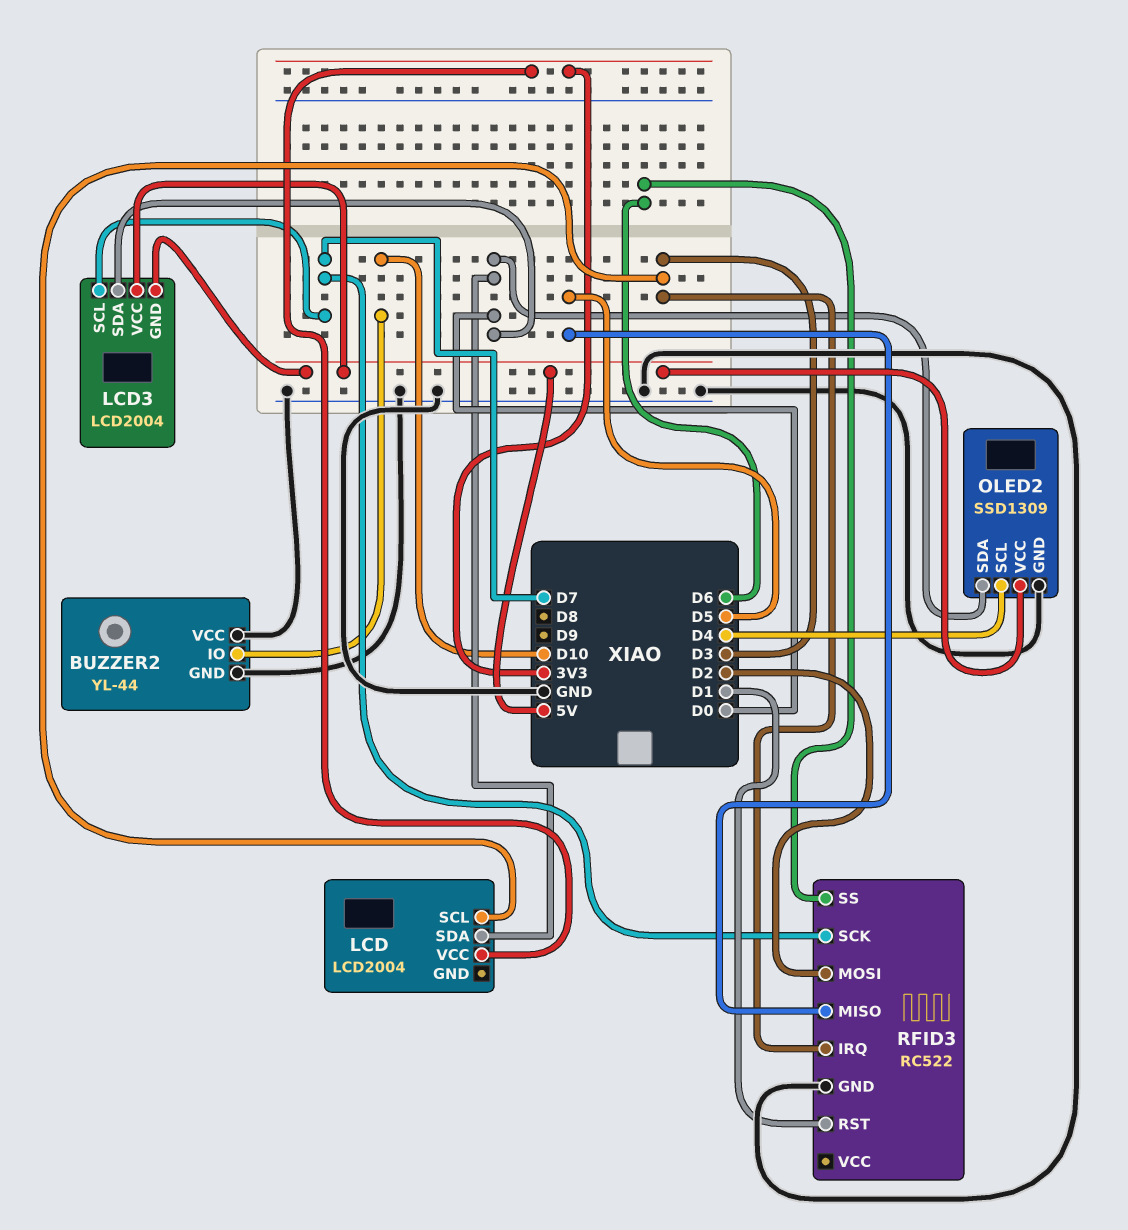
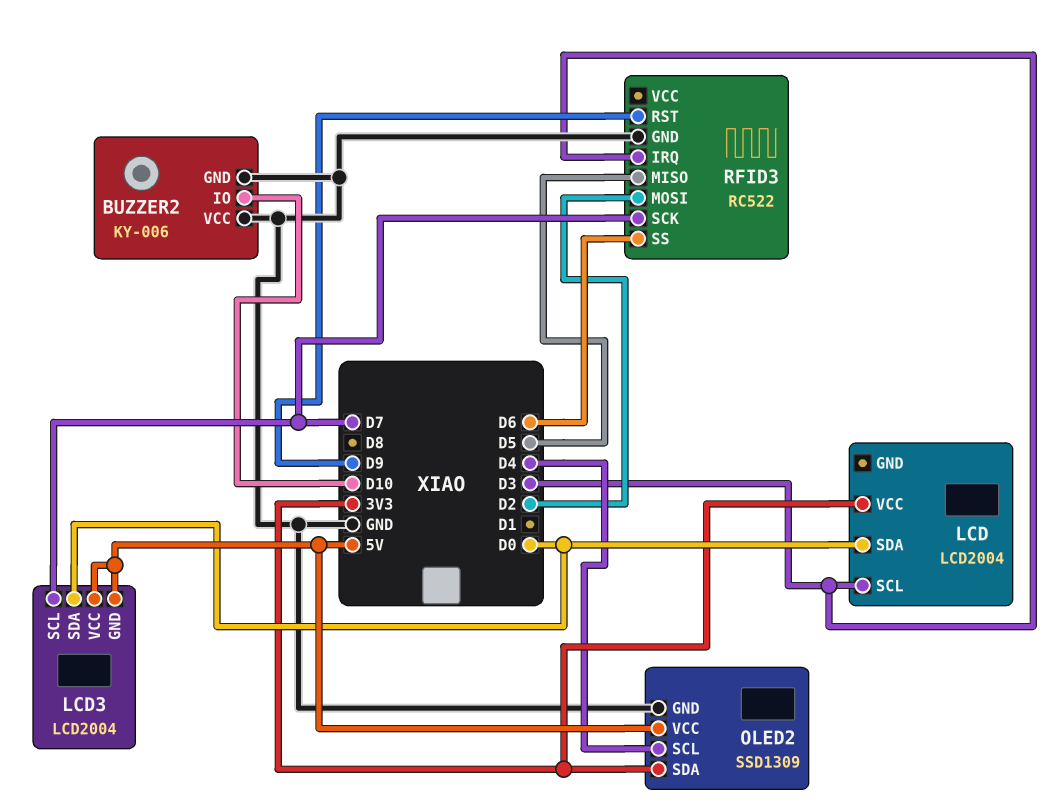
BUZZER2: YL-44 -> KY-006
OLED2 pin SDA: D0 -> 3V3
RFID3 pin RST: D1 -> D9

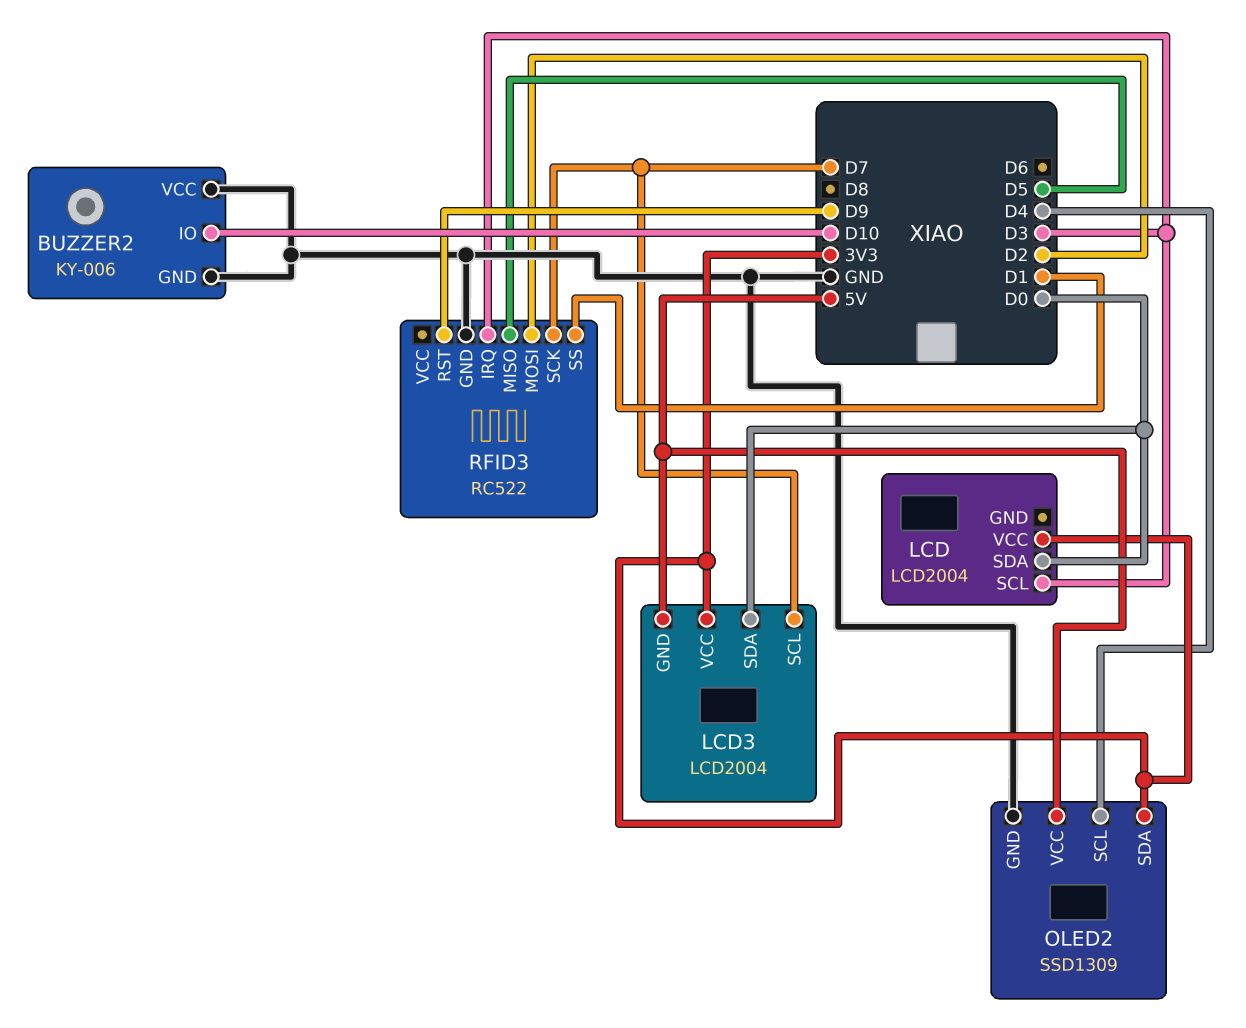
LCD3 pin VCC: 5V -> 3V3
RFID3 pin SS: D6 -> D1

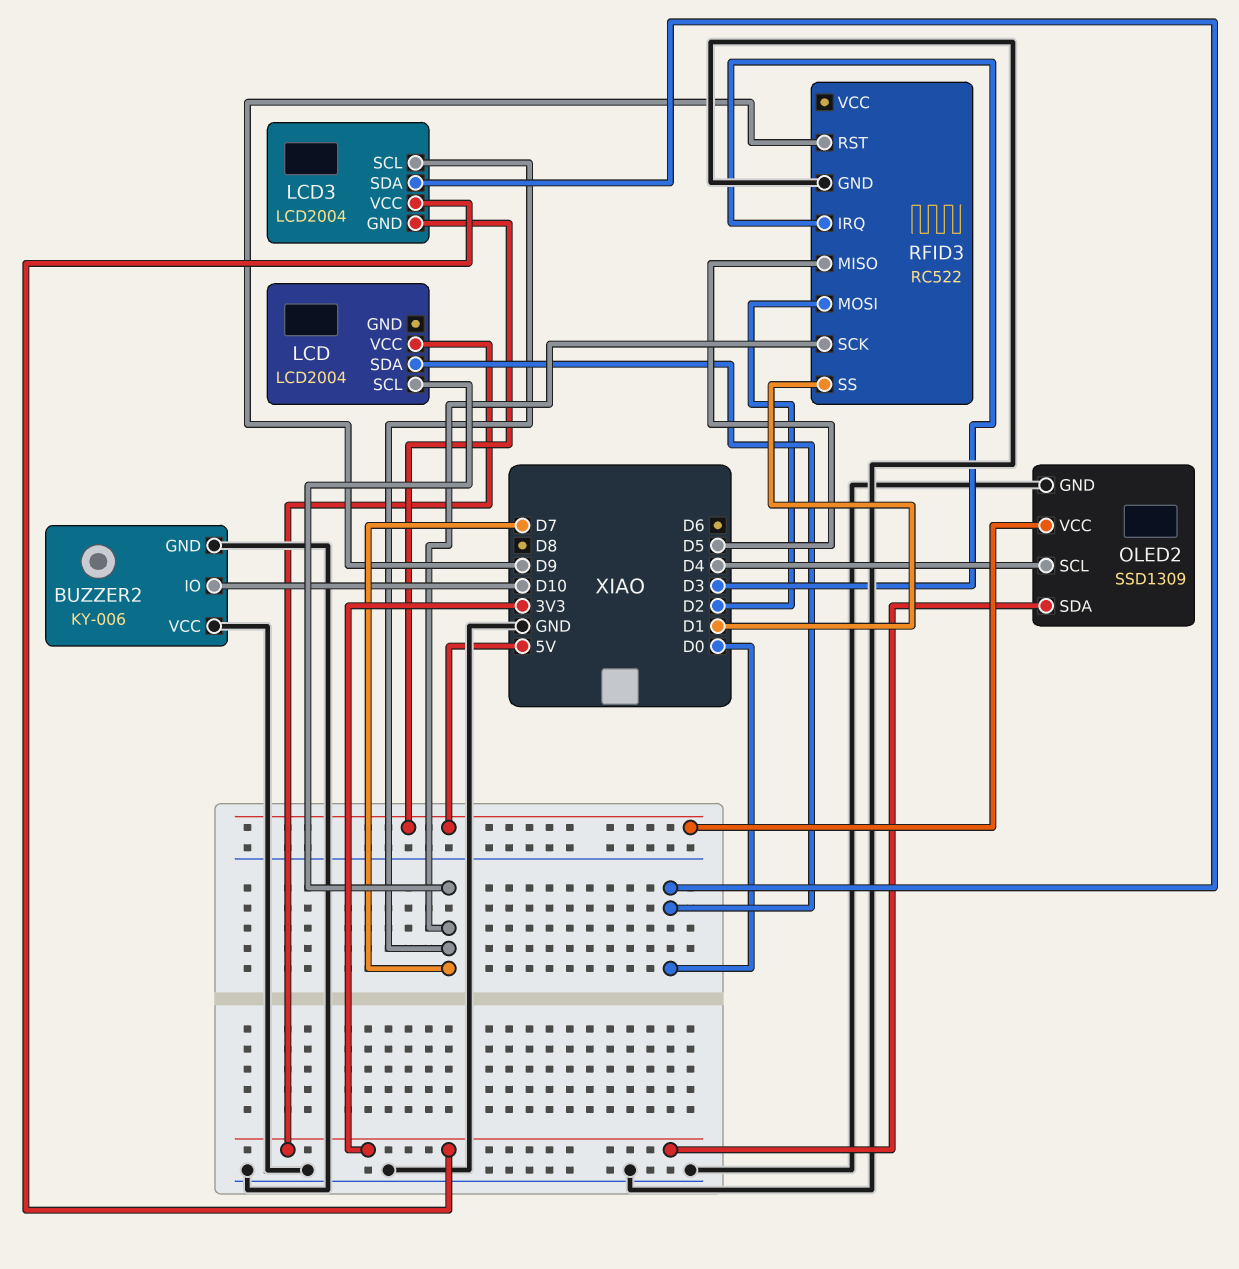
LCD pin SCL: D3 -> D7

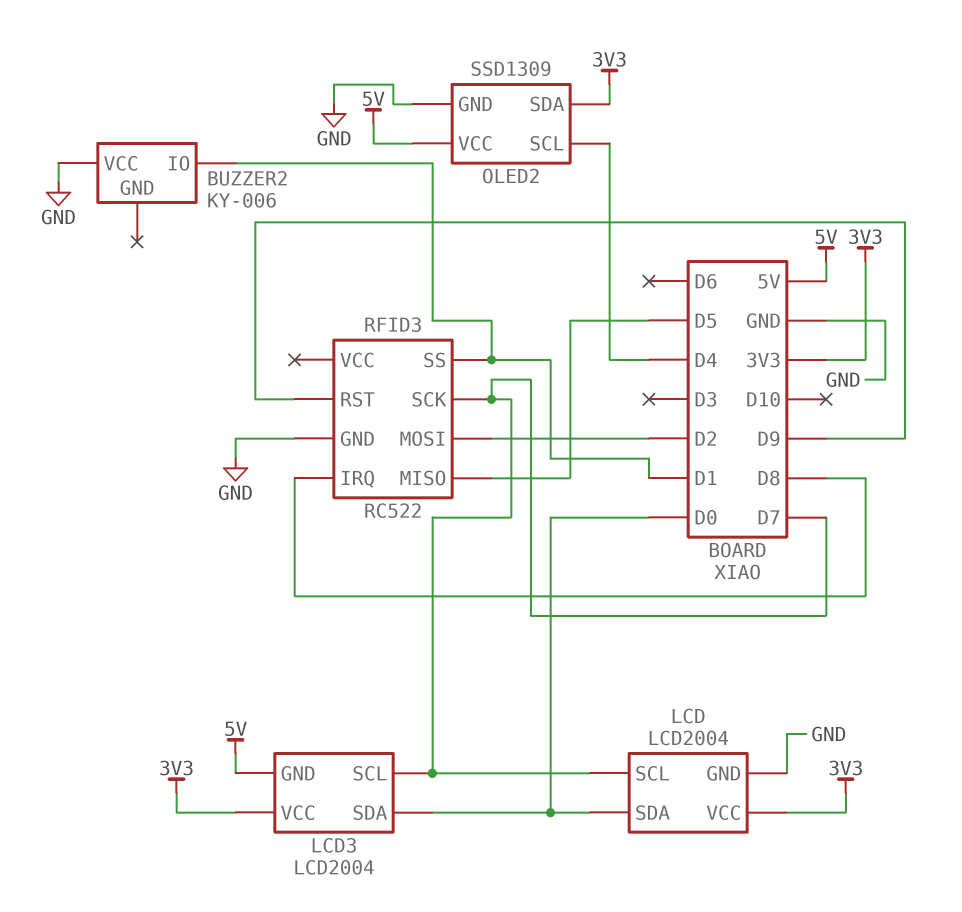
BUZZER2 pin GND: GND -> none
BUZZER2 pin IO: D10 -> D1
LCD pin GND: none -> GND
RFID3 pin IRQ: D3 -> D8

